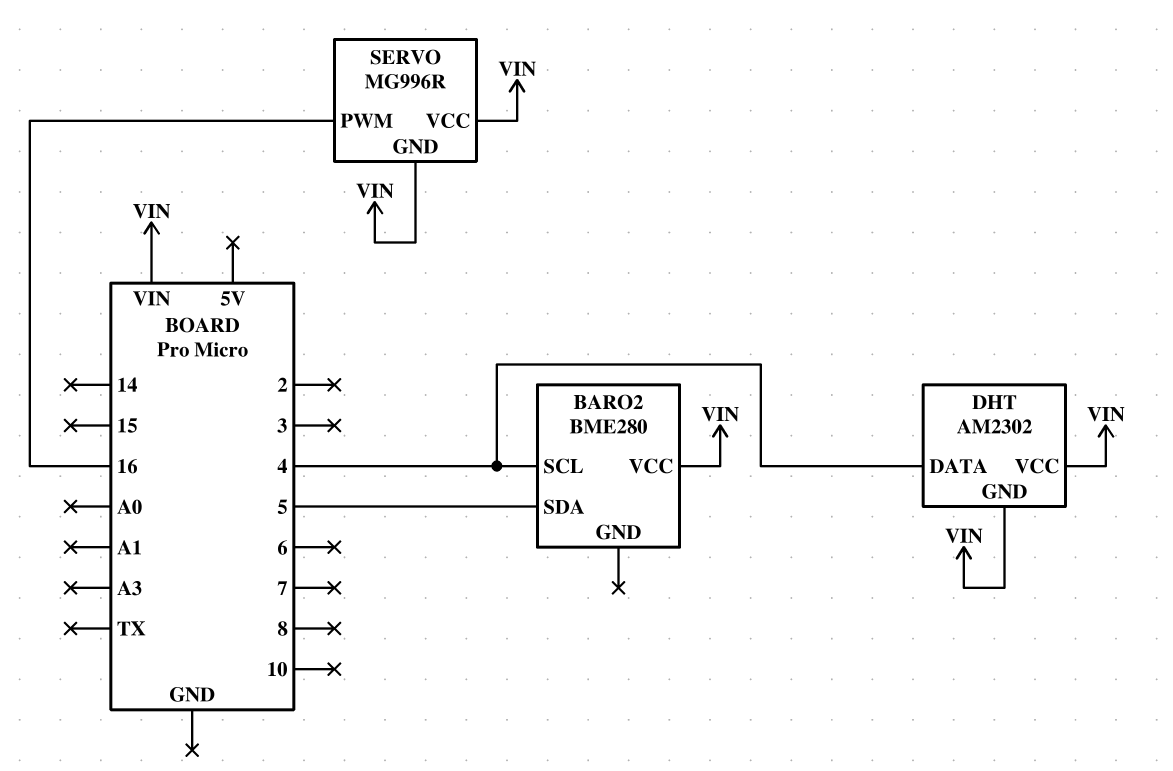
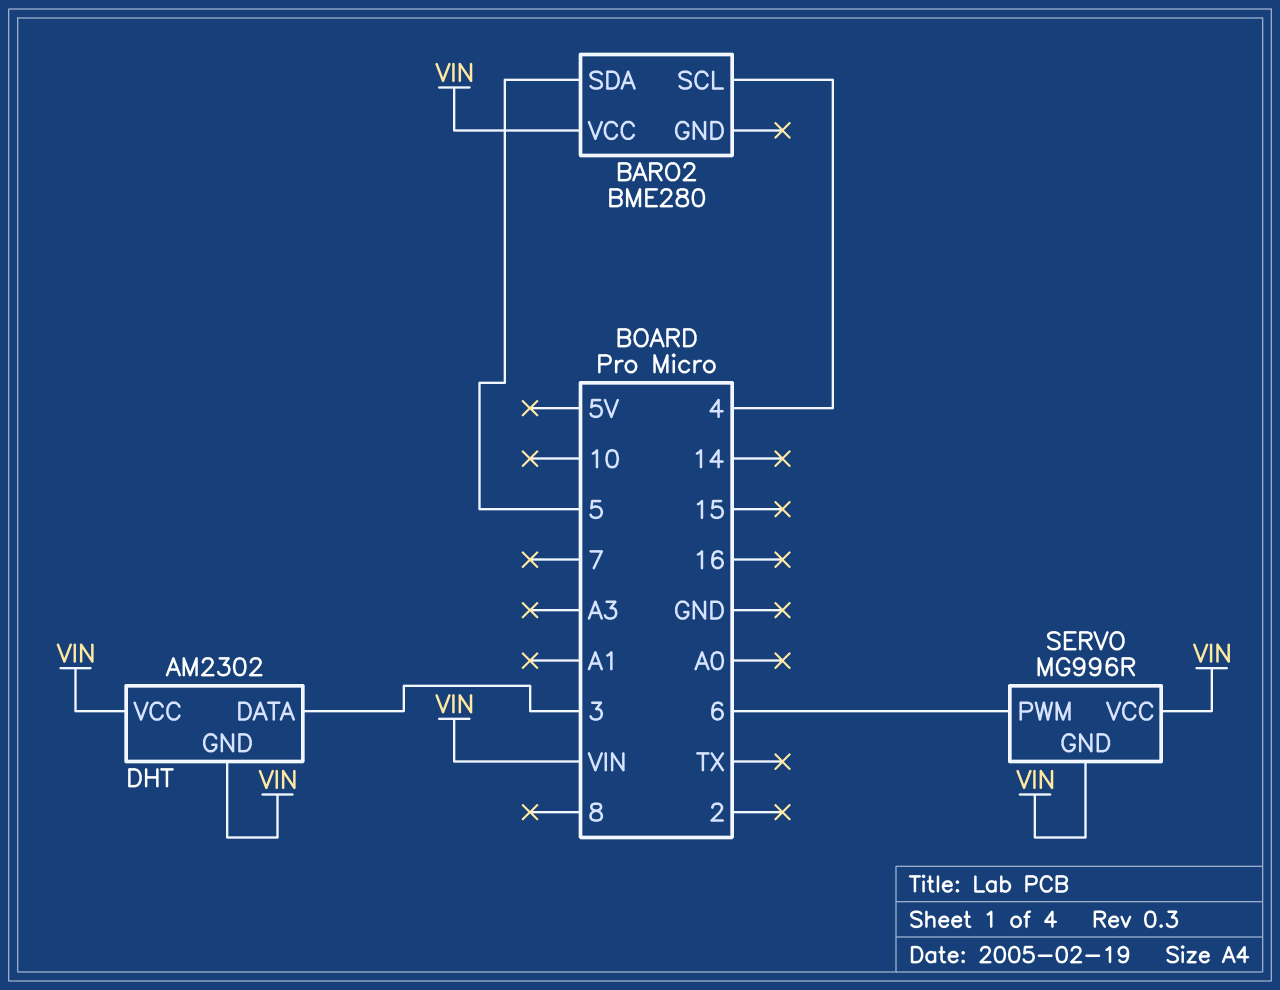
DHT pin DATA: 4 -> 3
SERVO pin PWM: 16 -> 6

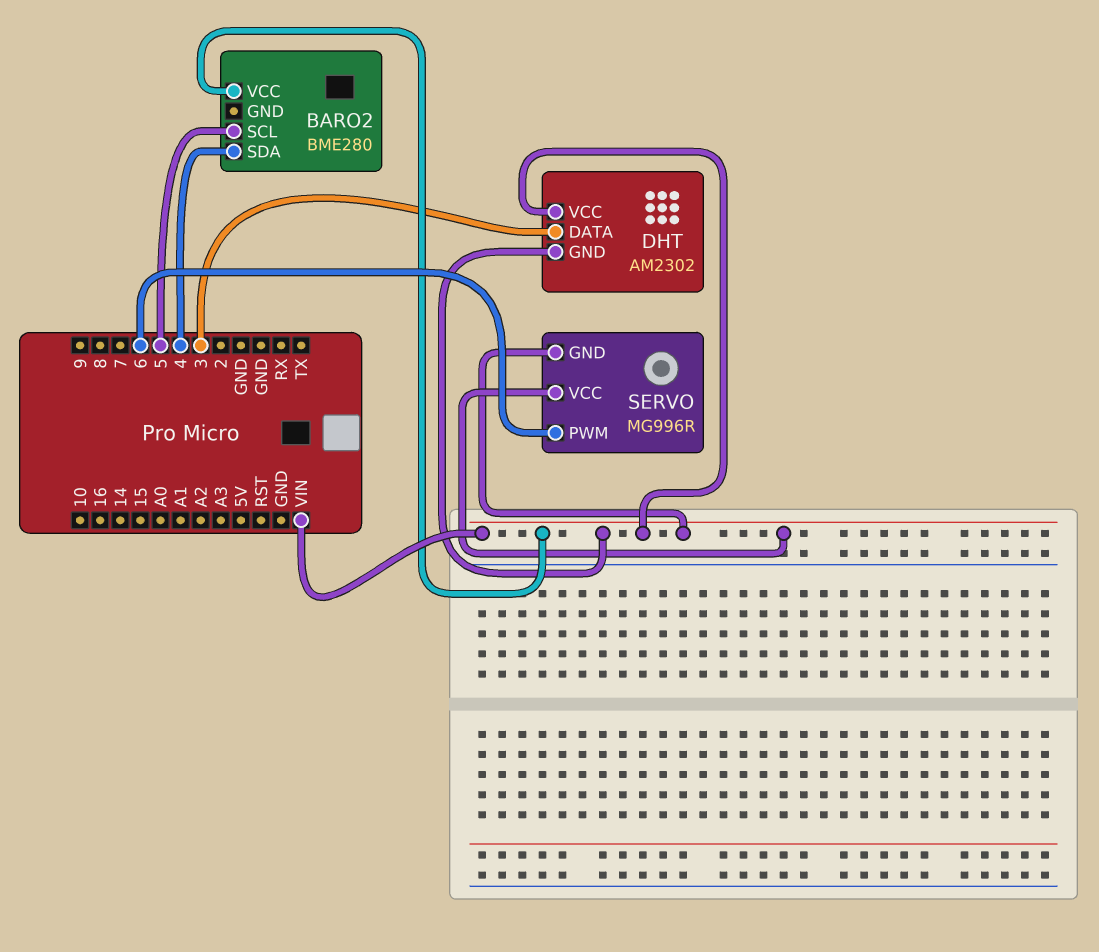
BARO2 pin SCL: 4 -> 5
BARO2 pin SDA: 5 -> 4

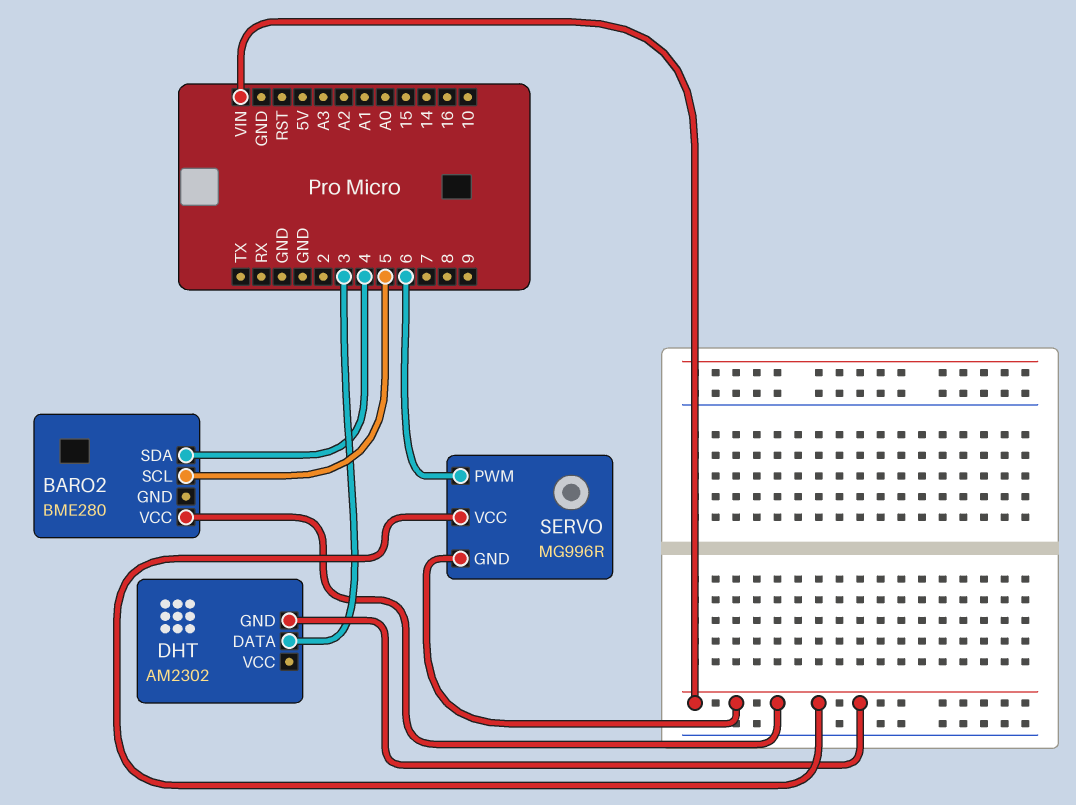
DHT pin VCC: VIN -> none

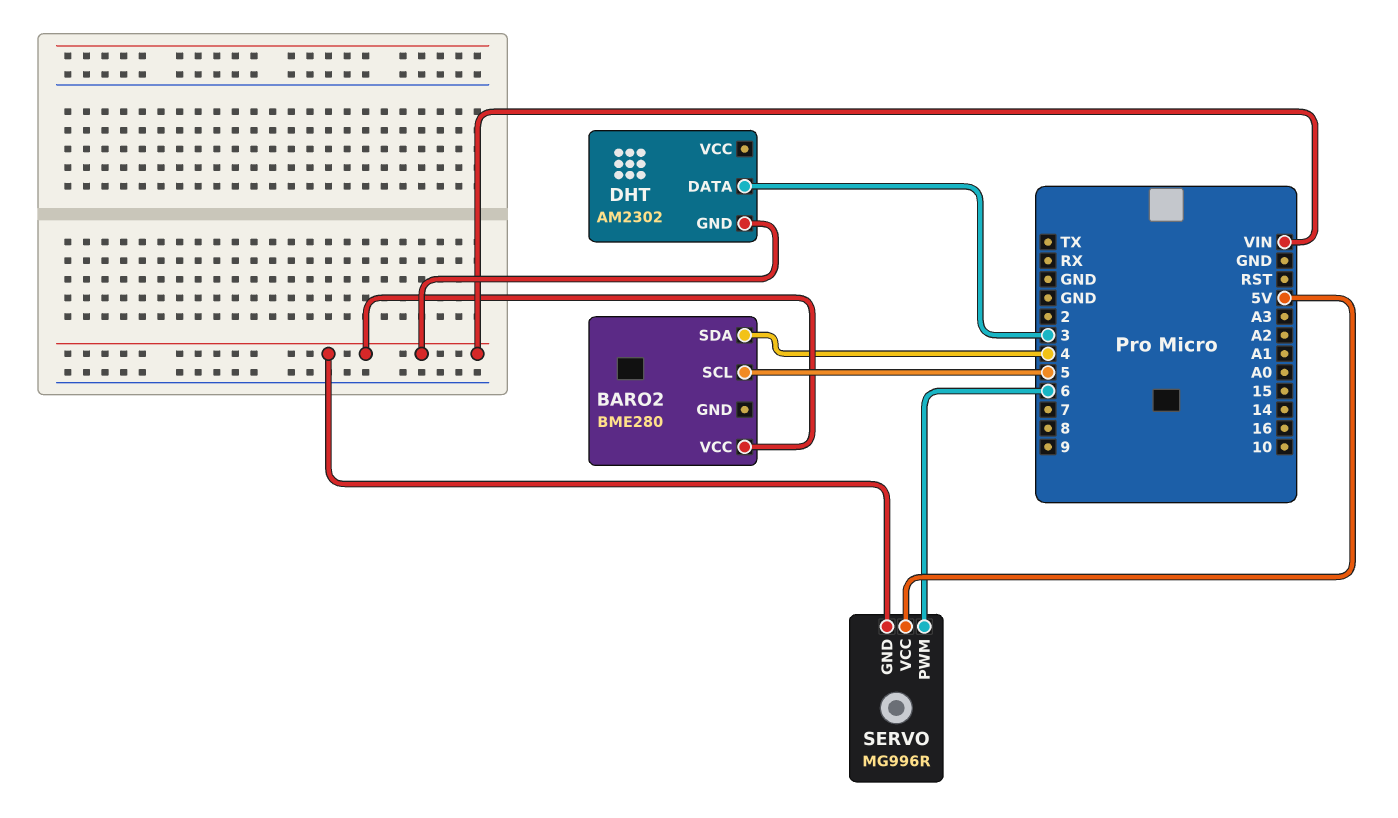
SERVO pin VCC: VIN -> 5V

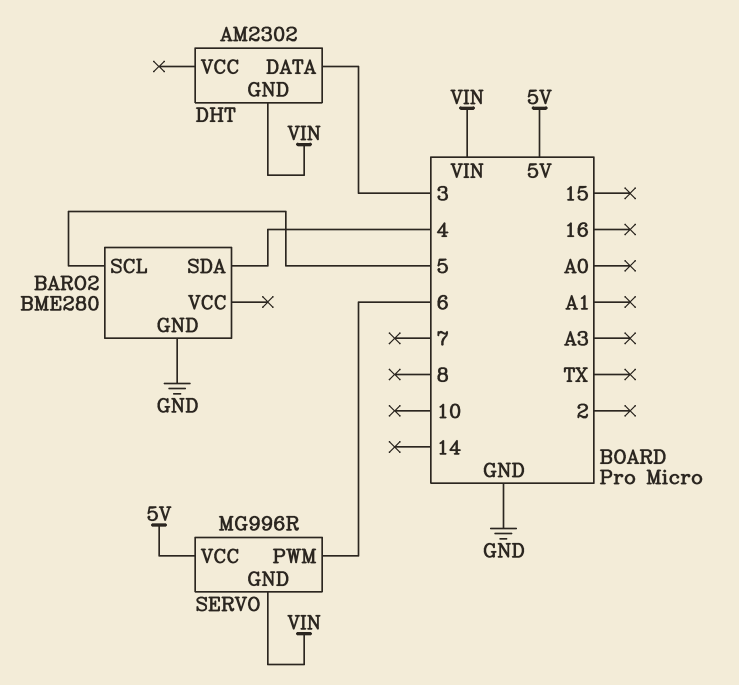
BARO2 pin GND: none -> GND
BARO2 pin VCC: VIN -> none

